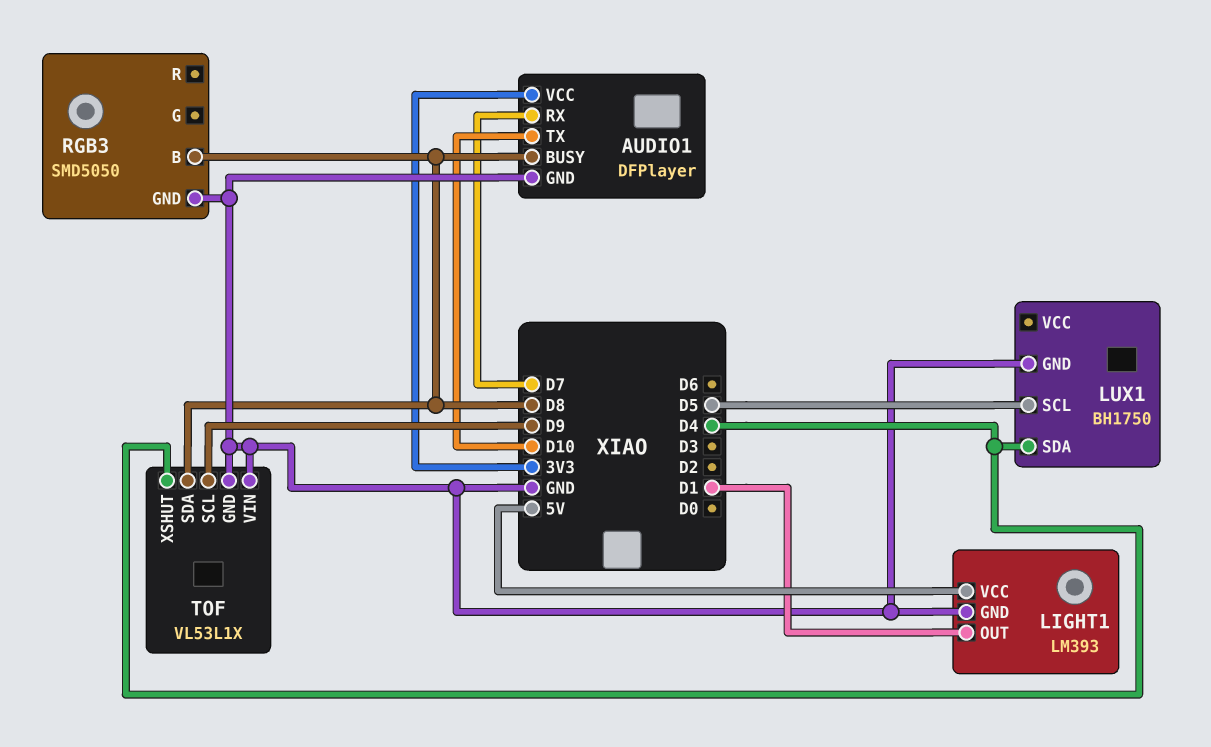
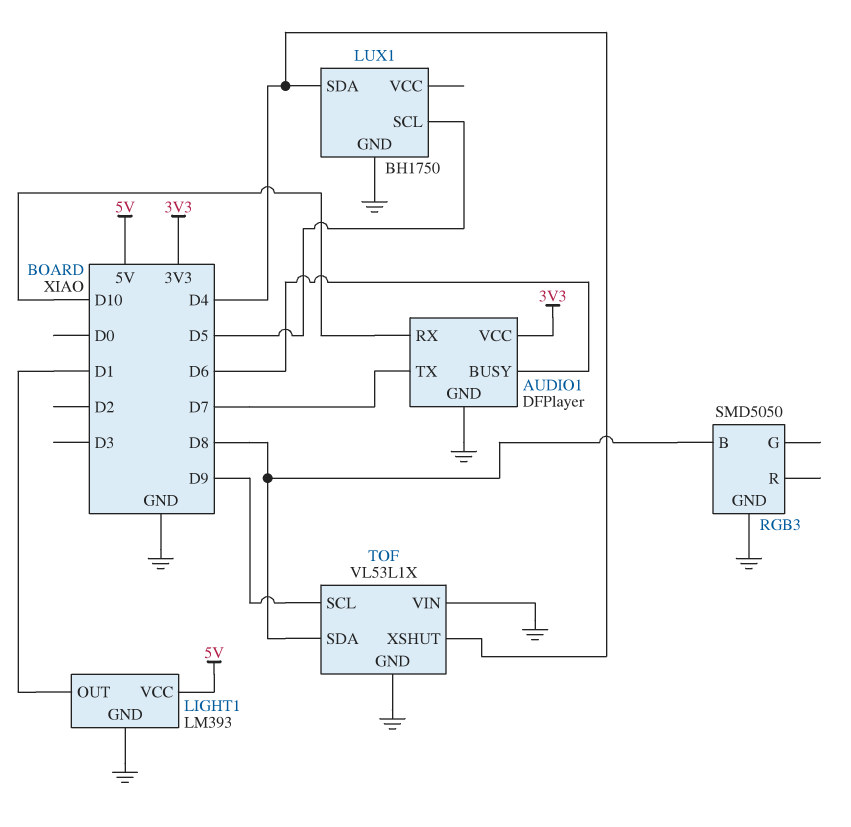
AUDIO1 pin BUSY: D8 -> D6
AUDIO1 pin RX: D7 -> D10
AUDIO1 pin TX: D10 -> D7

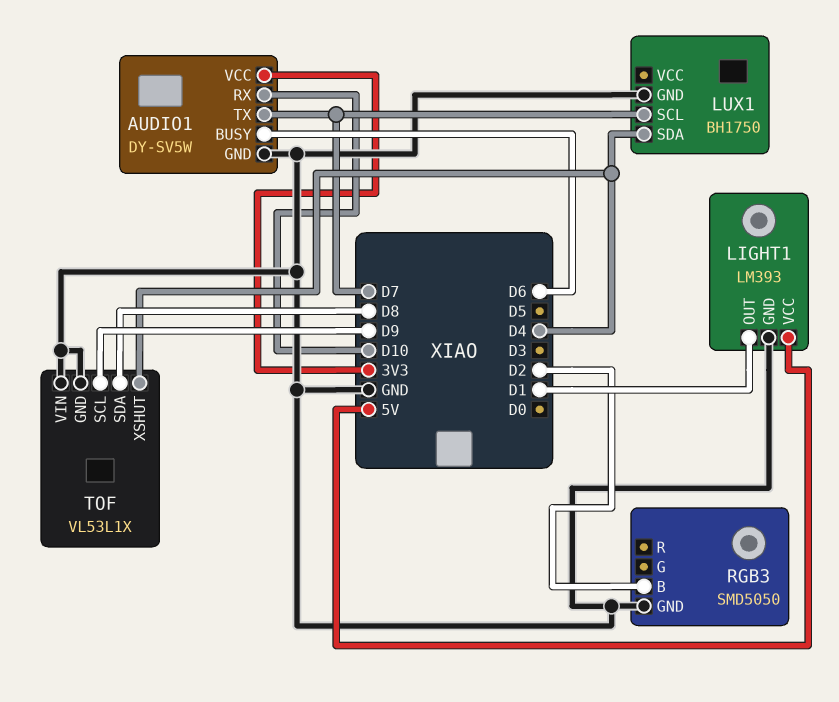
AUDIO1: DFPlayer -> DY-SV5W
LUX1 pin SCL: D5 -> D7
RGB3 pin B: D8 -> D2

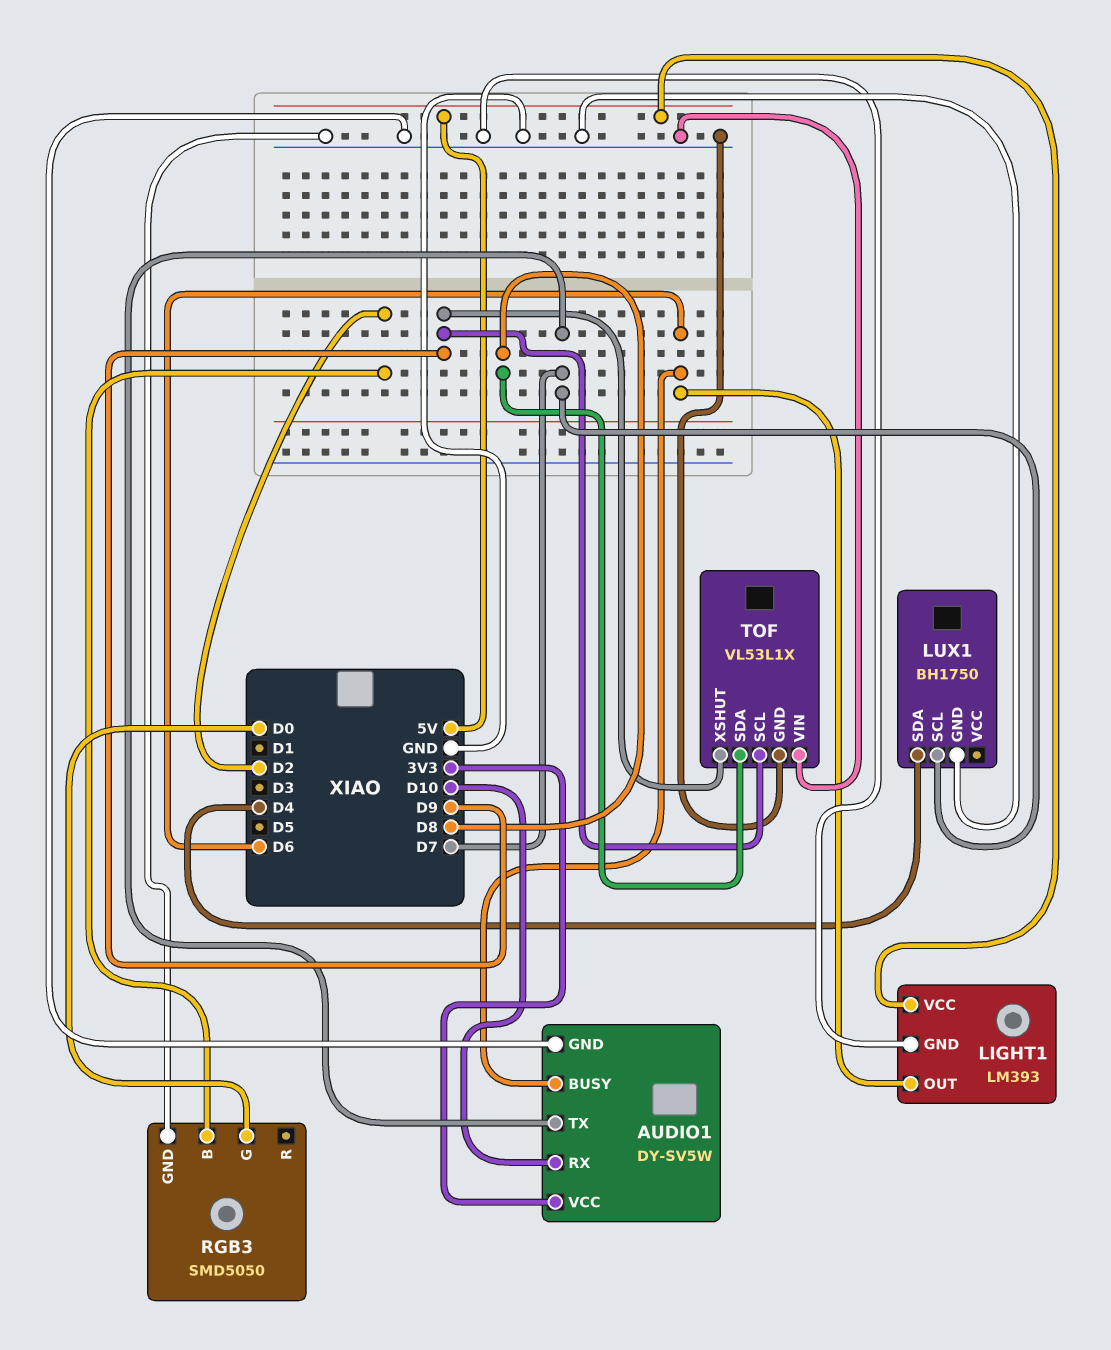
LIGHT1 pin OUT: D1 -> D6
RGB3 pin G: none -> D0
TOF pin XSHUT: D4 -> D9

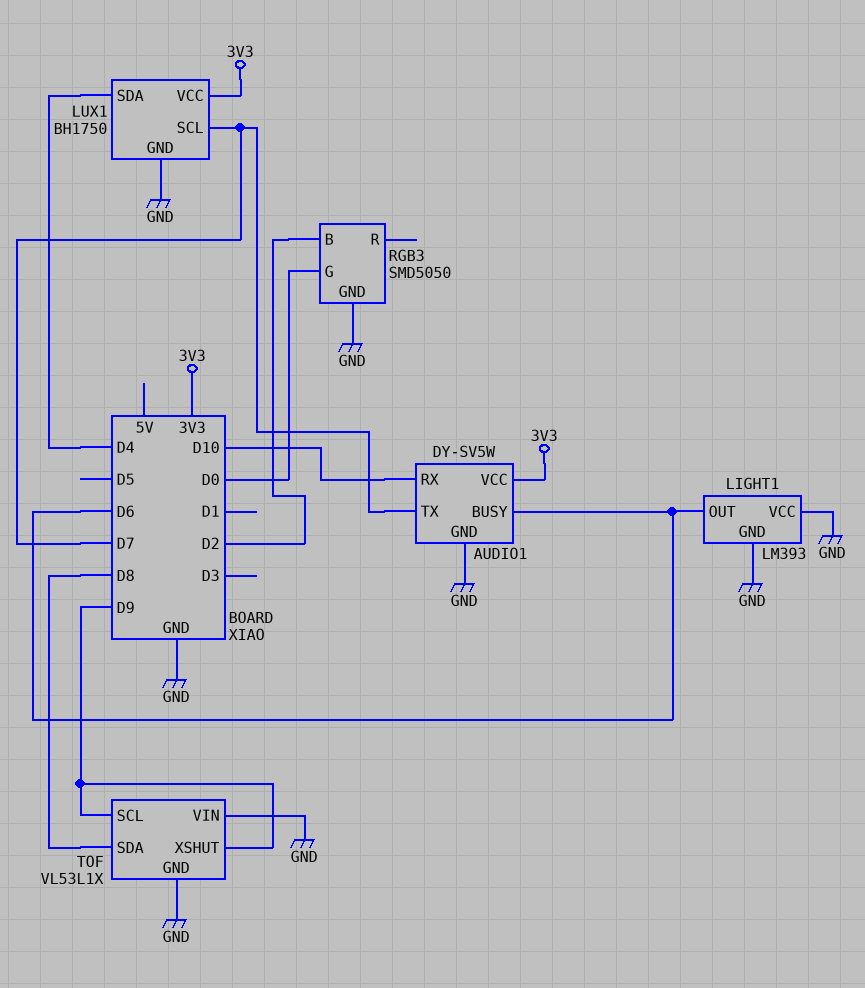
LIGHT1 pin VCC: 5V -> GND
LUX1 pin VCC: none -> 3V3

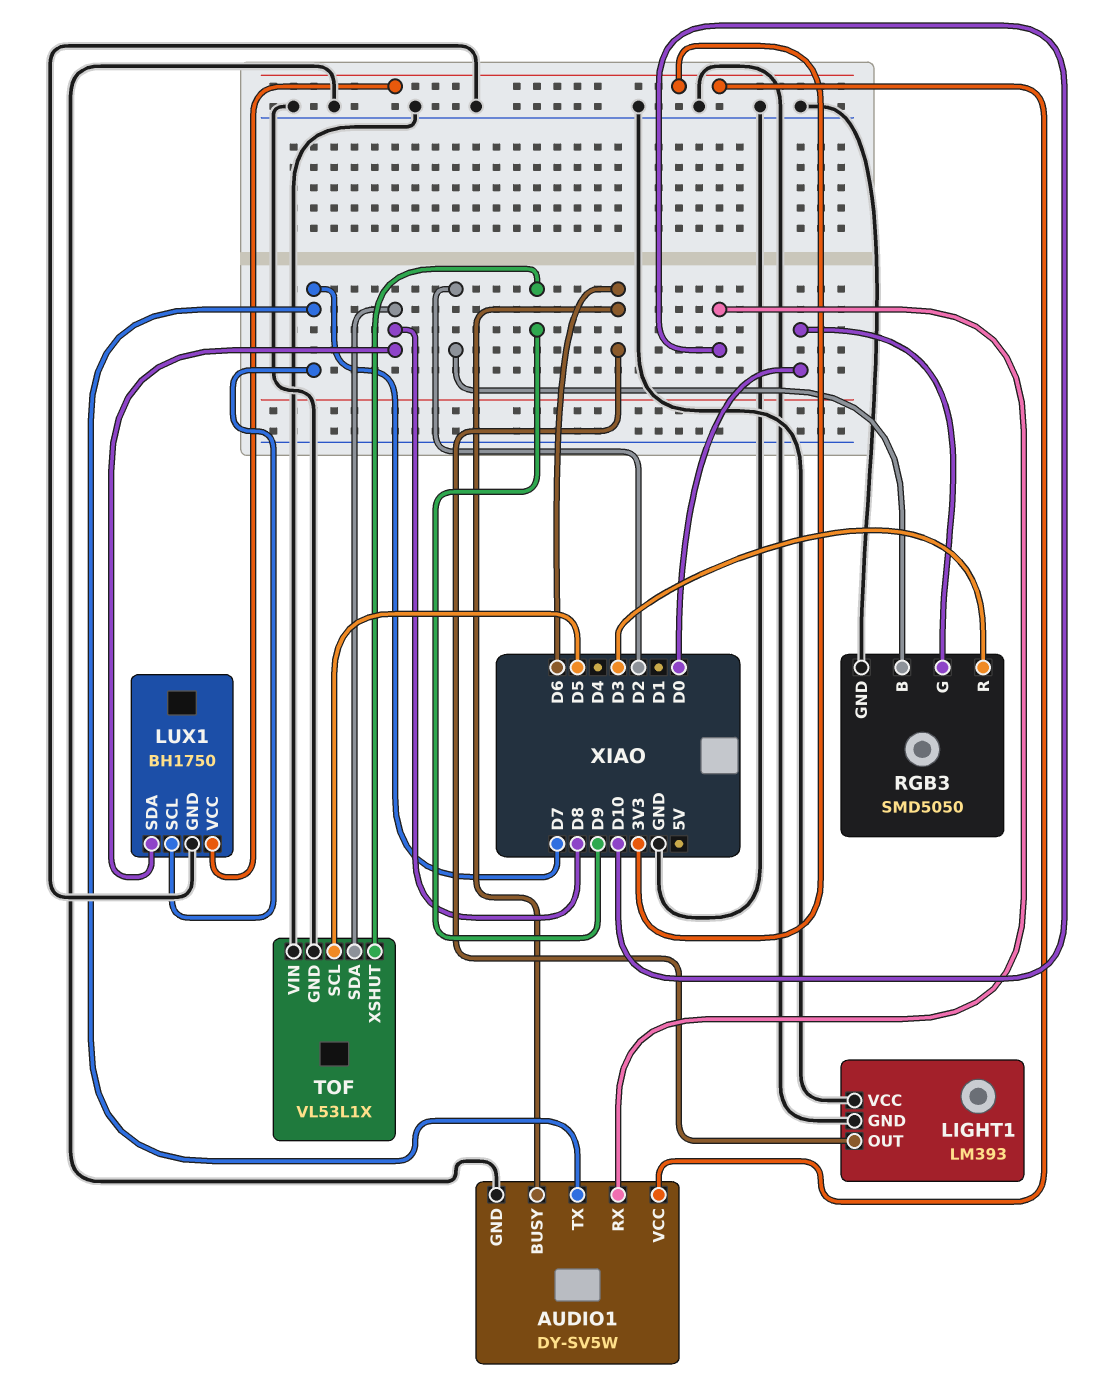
LUX1 pin SDA: D4 -> D8
RGB3 pin R: none -> D3
TOF pin SCL: D9 -> D5

